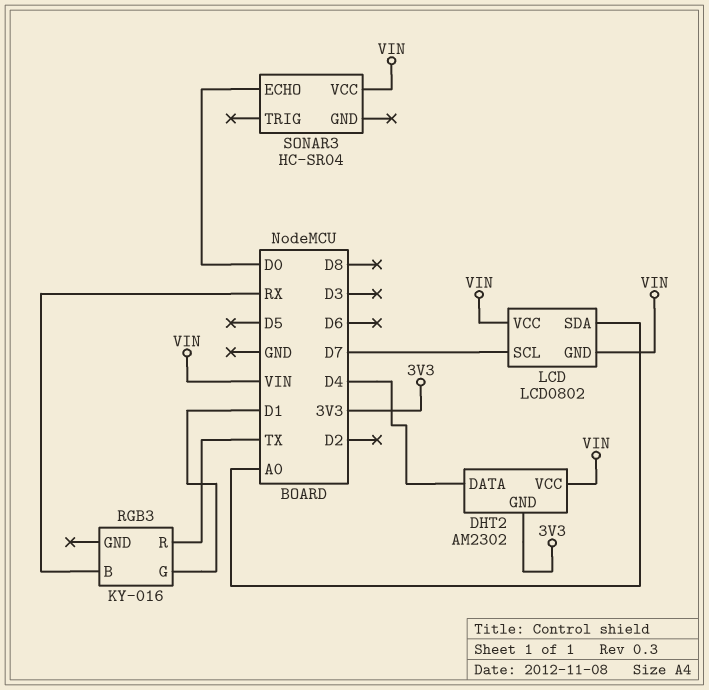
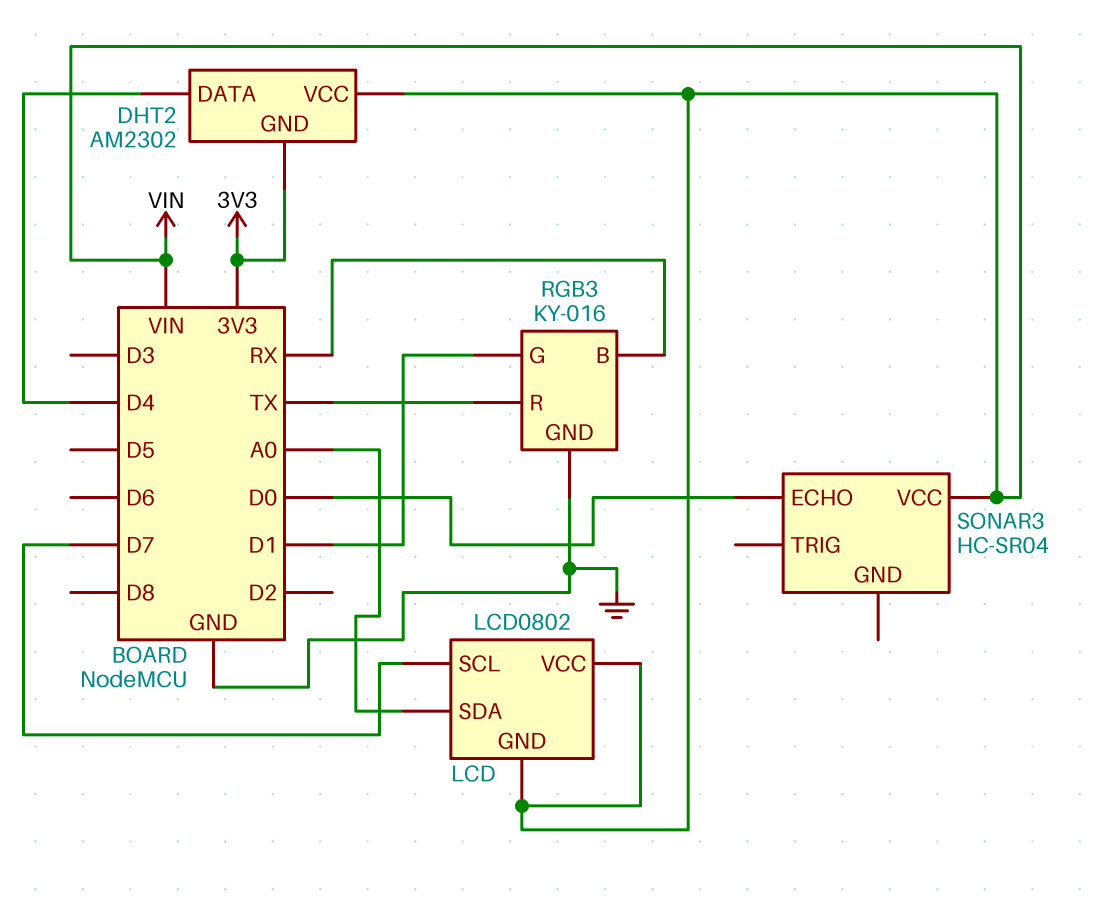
RGB3 pin GND: none -> GND

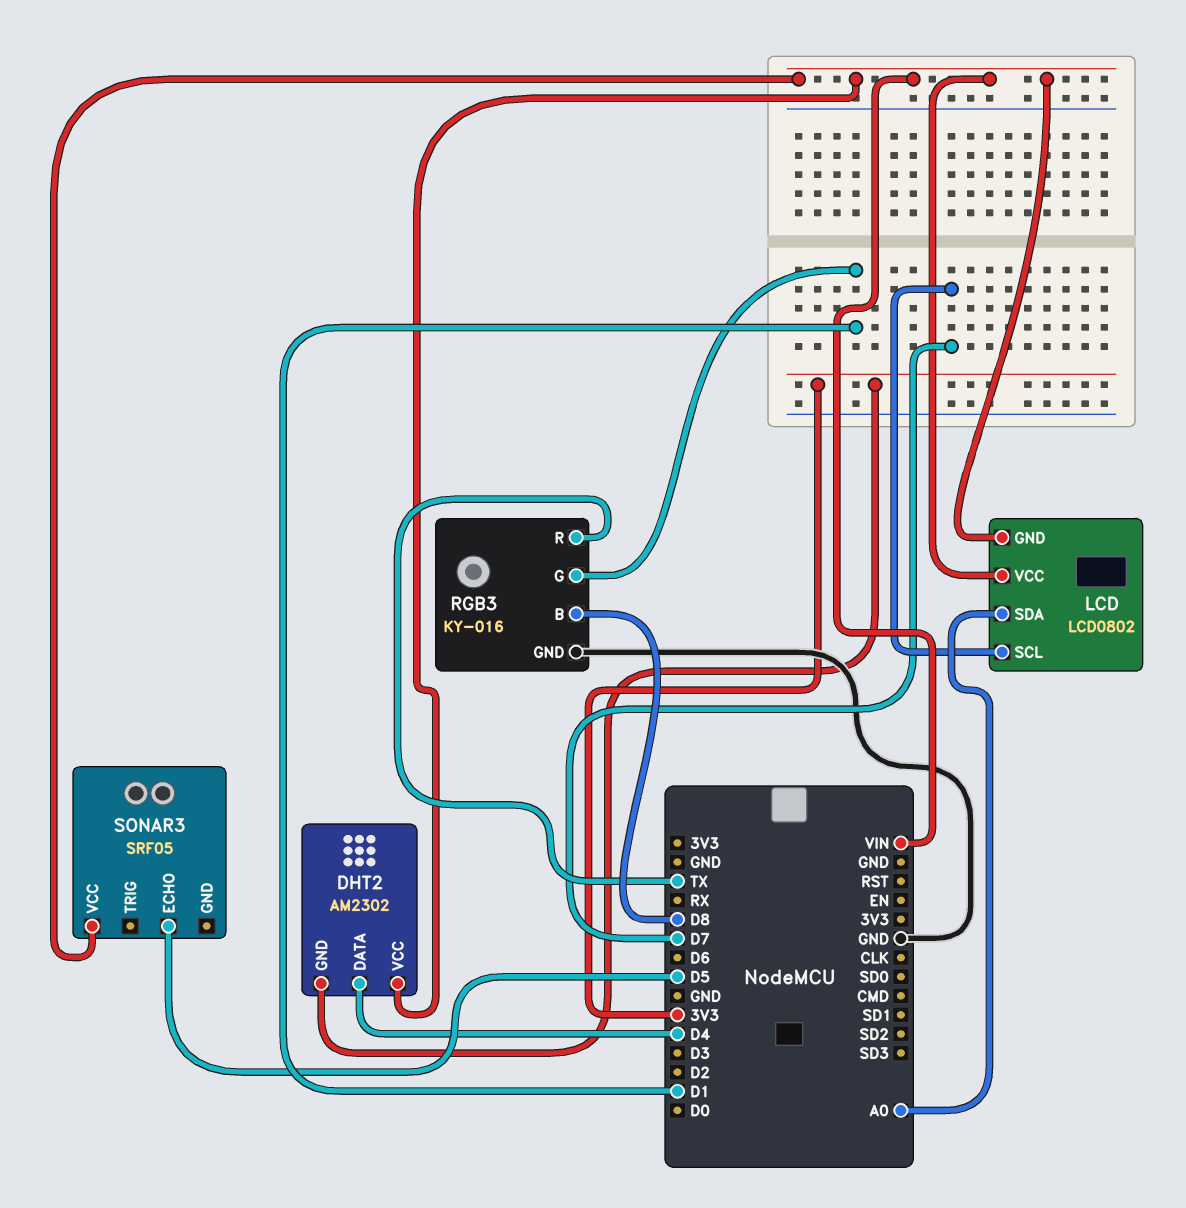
RGB3 pin B: RX -> D8
SONAR3: HC-SR04 -> SRF05
SONAR3 pin ECHO: D0 -> D5

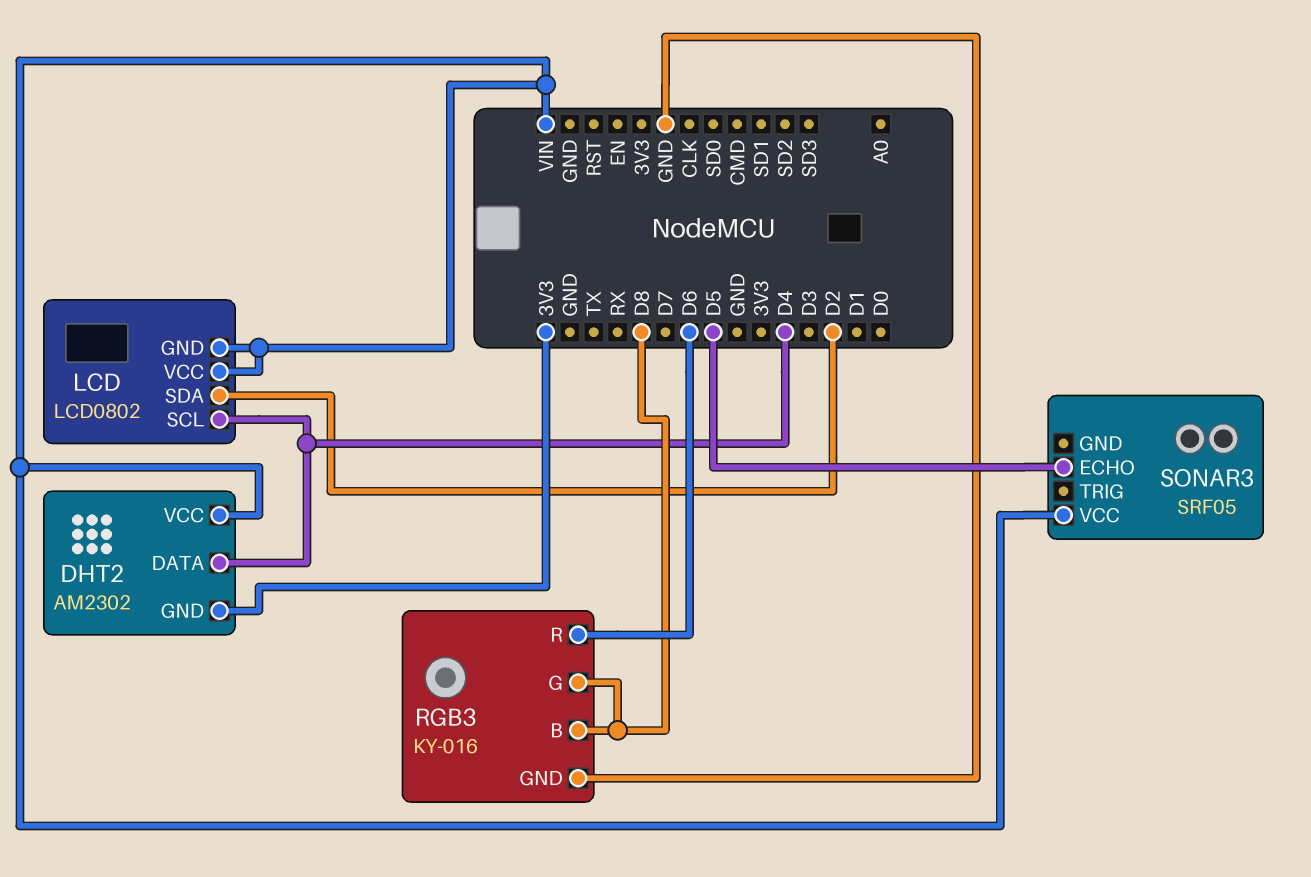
LCD pin SCL: D7 -> D4
LCD pin SDA: A0 -> D2
RGB3 pin G: D1 -> D8
RGB3 pin R: TX -> D6

